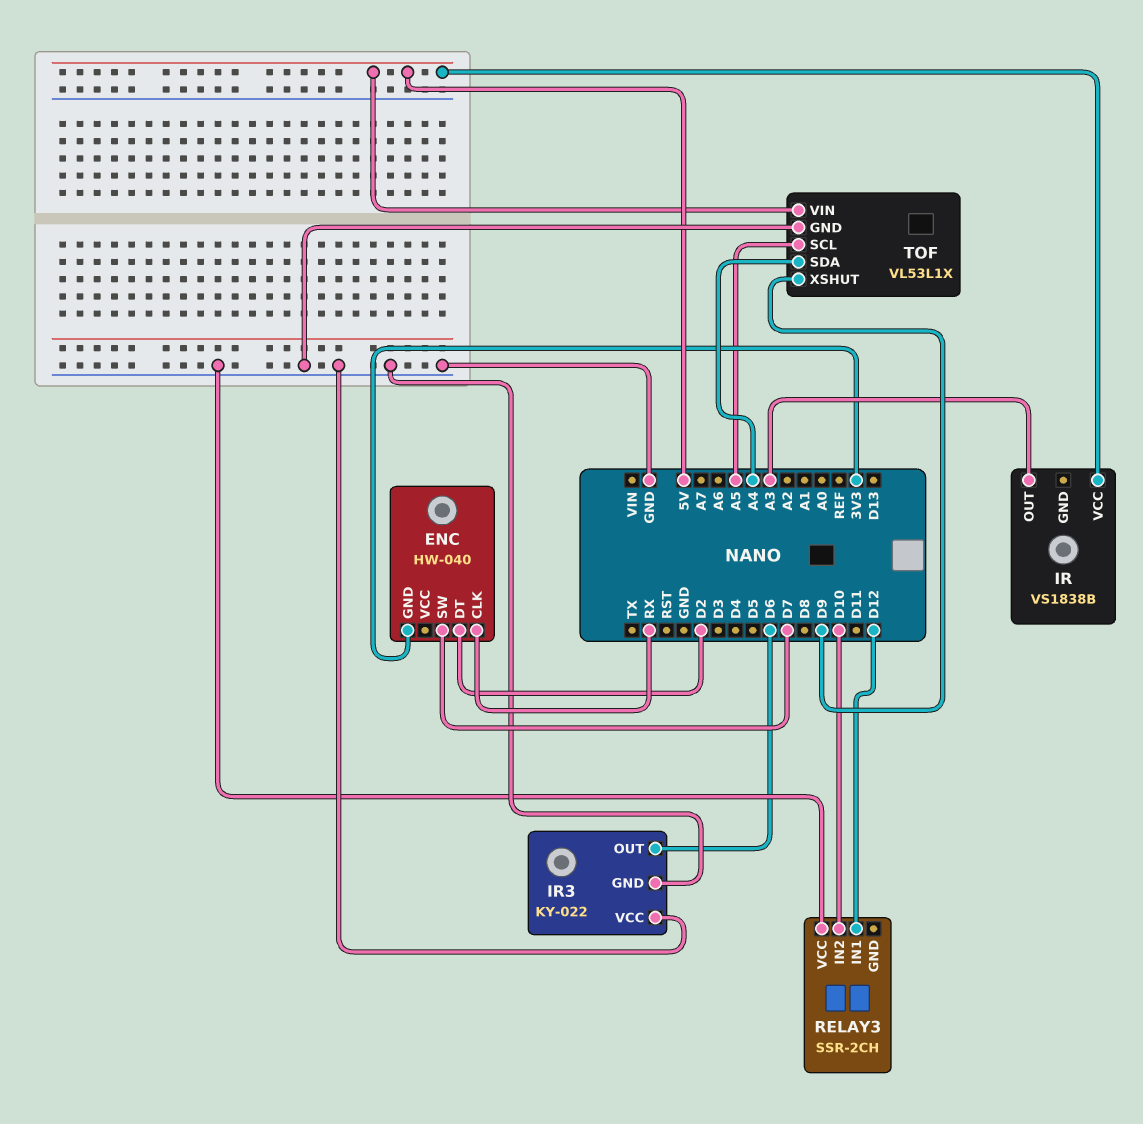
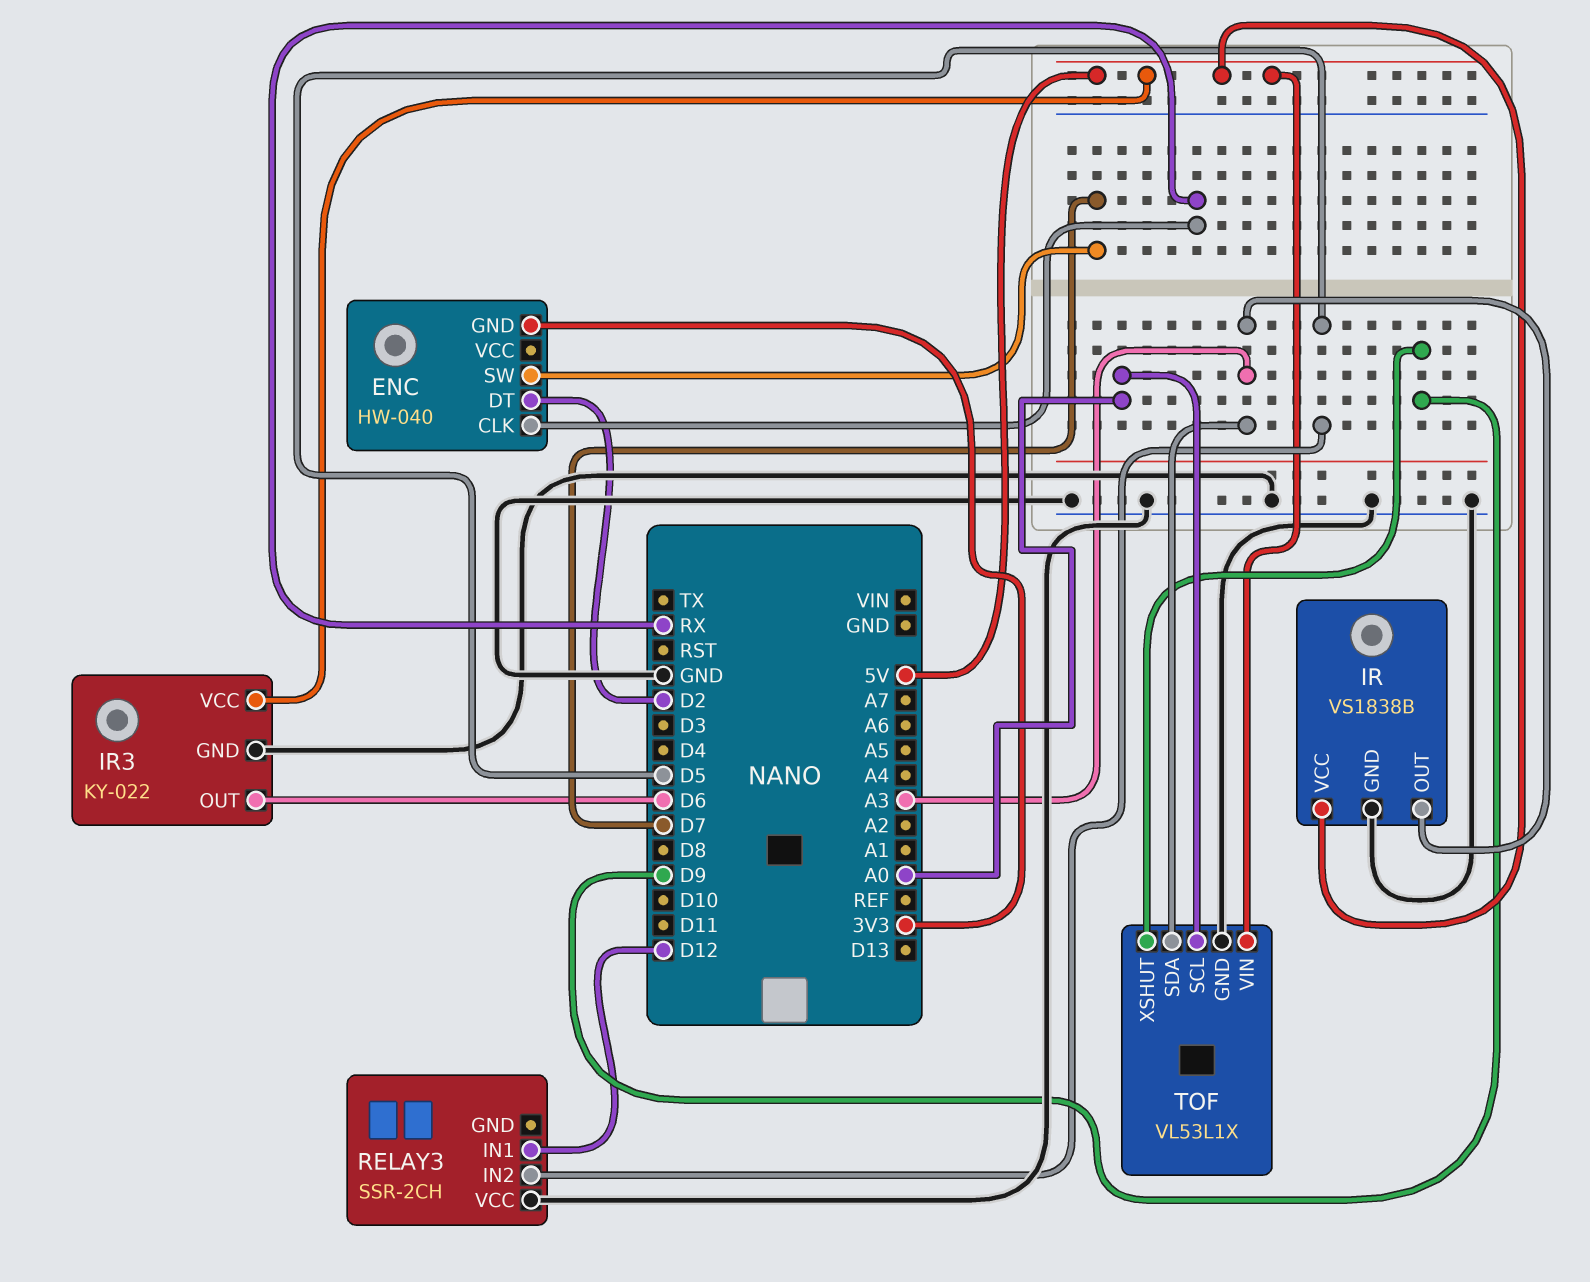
IR pin GND: none -> GND
IR3 pin VCC: GND -> 5V
RELAY3 pin IN2: D10 -> D5
TOF pin SCL: A5 -> A0
TOF pin SDA: A4 -> A3

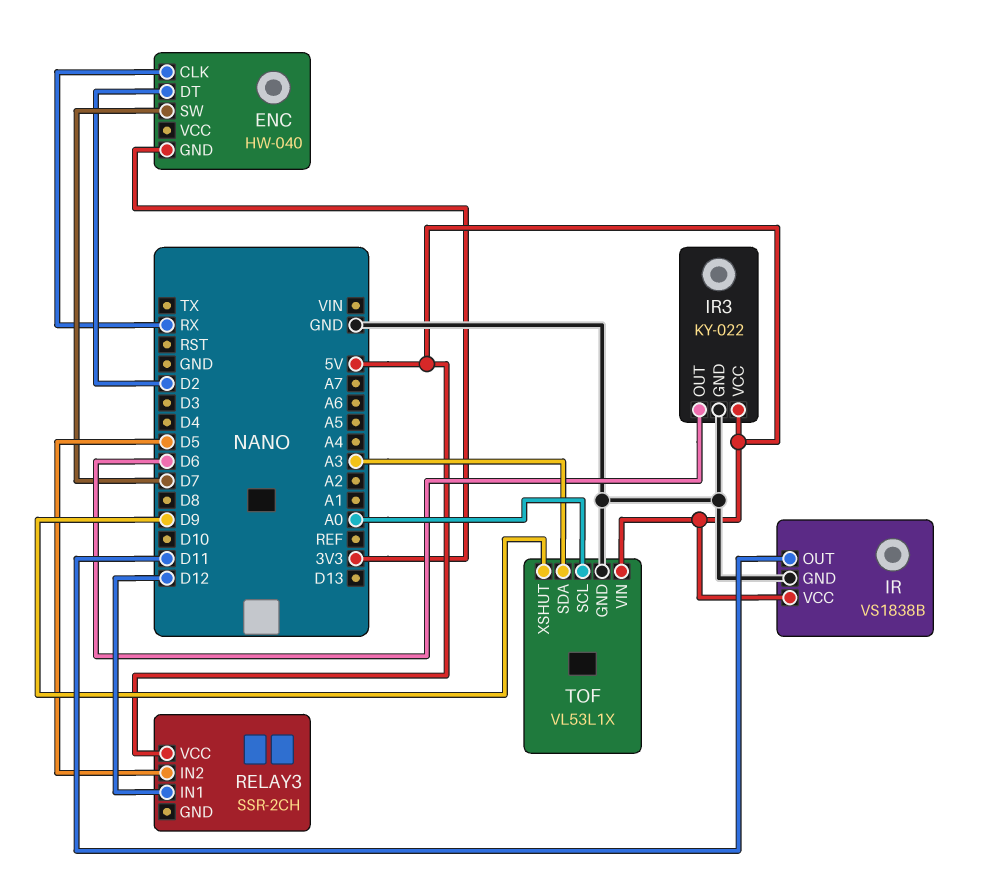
IR pin OUT: A3 -> D11
RELAY3 pin VCC: GND -> 5V

